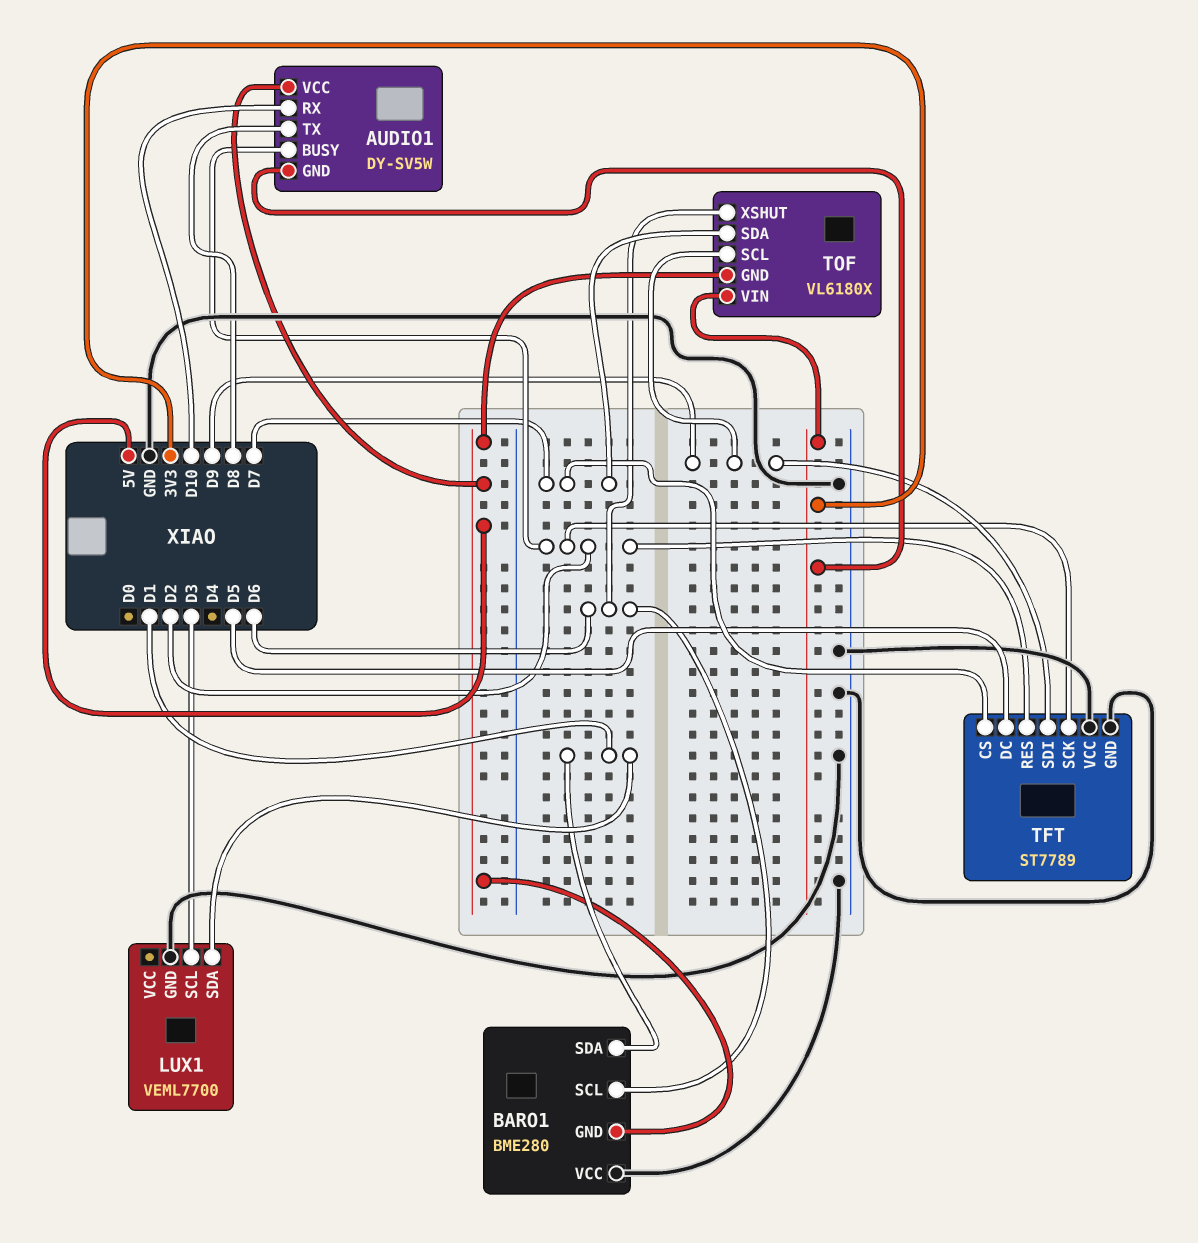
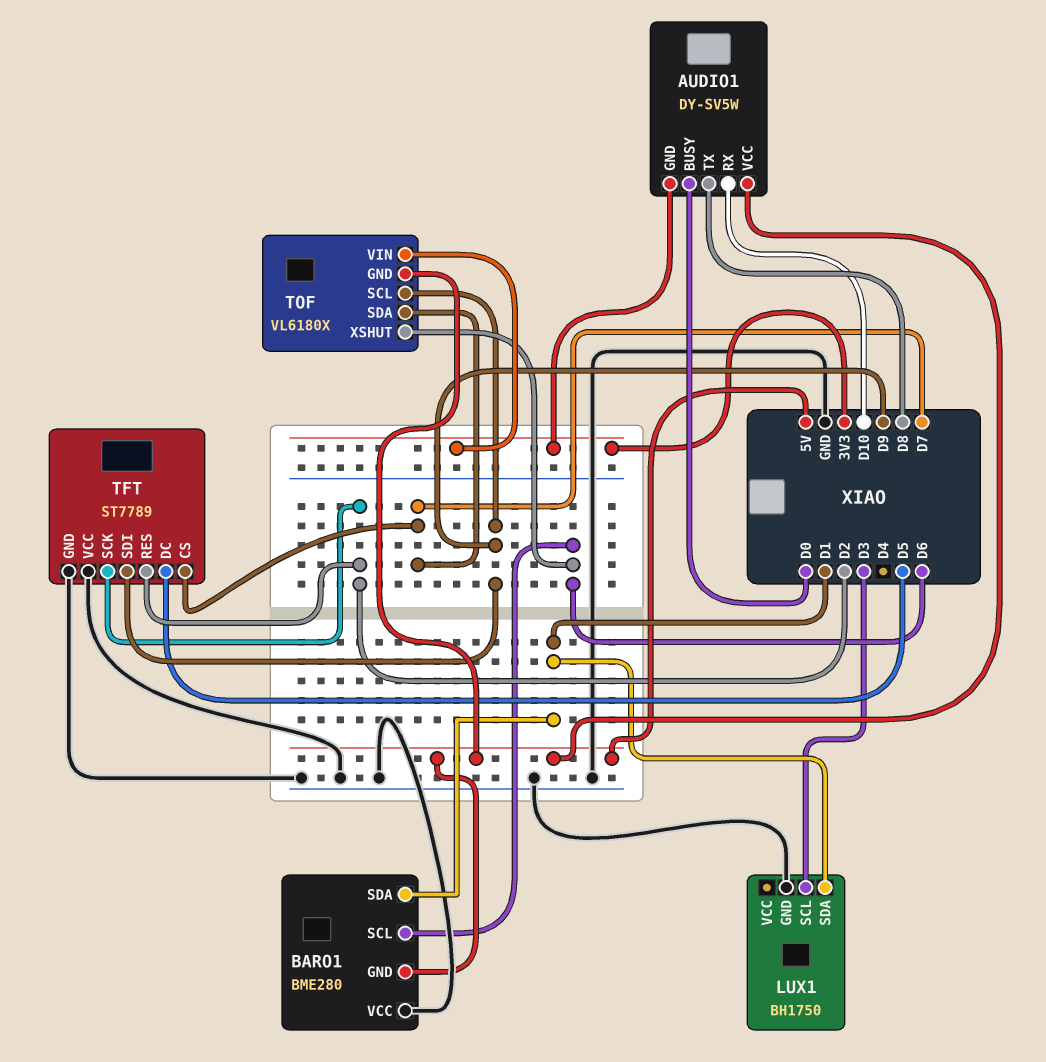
AUDIO1 pin BUSY: D2 -> D0
LUX1: VEML7700 -> BH1750

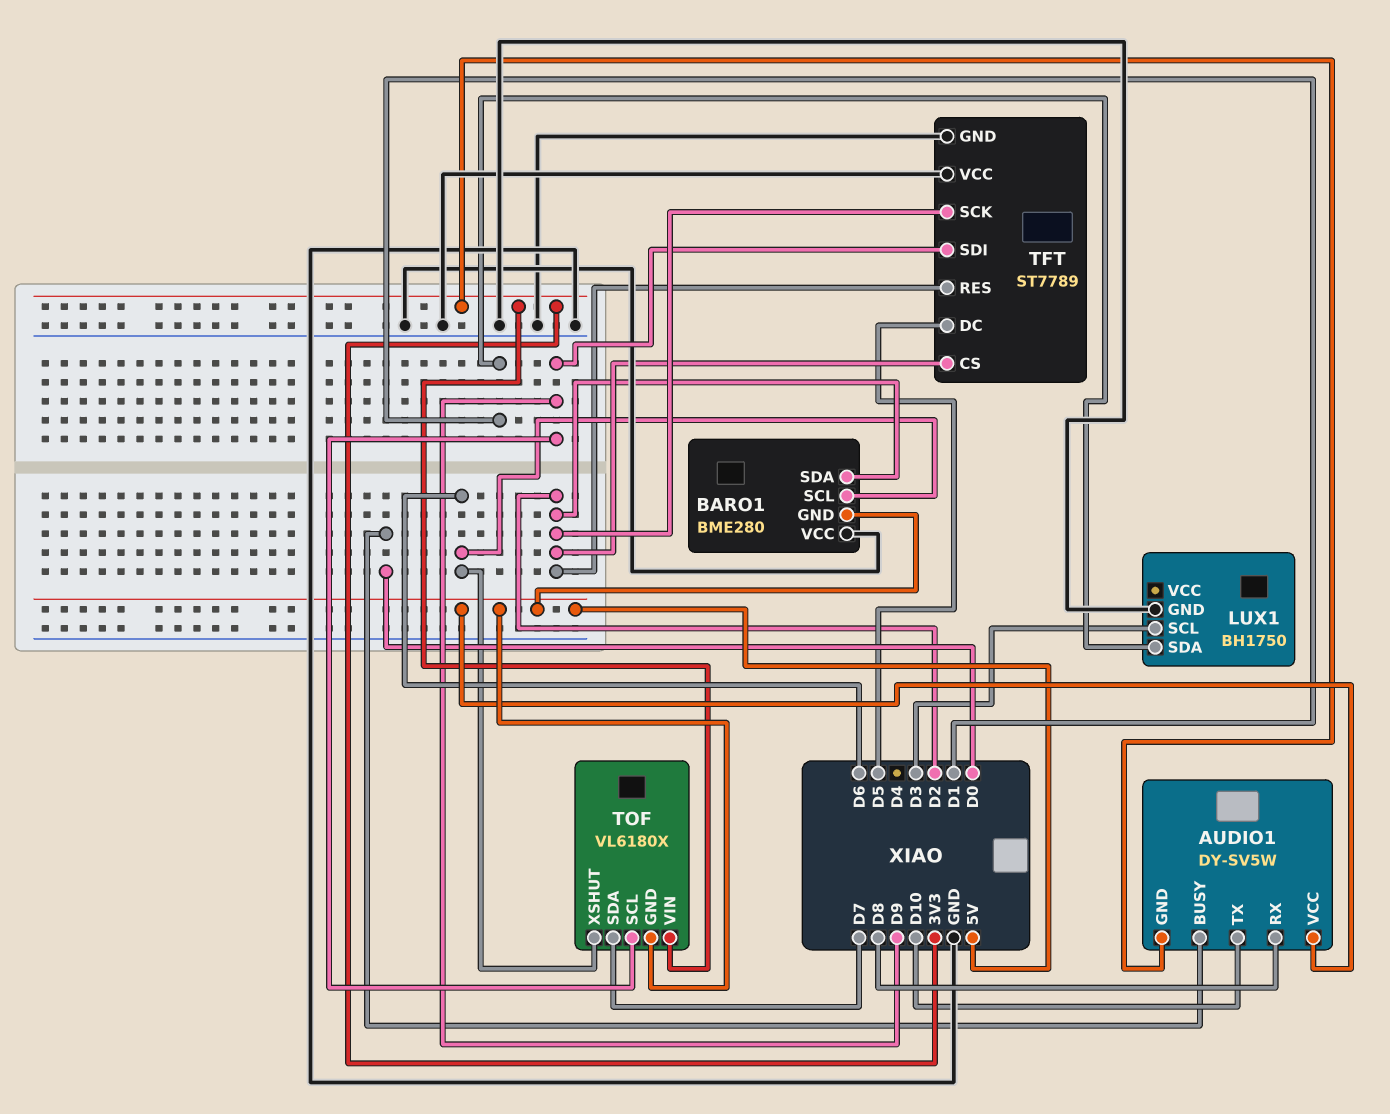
AUDIO1 pin RX: D10 -> D8
AUDIO1 pin TX: D8 -> D10
BARO1 pin SDA: D1 -> D2
TFT pin CS: D7 -> D2

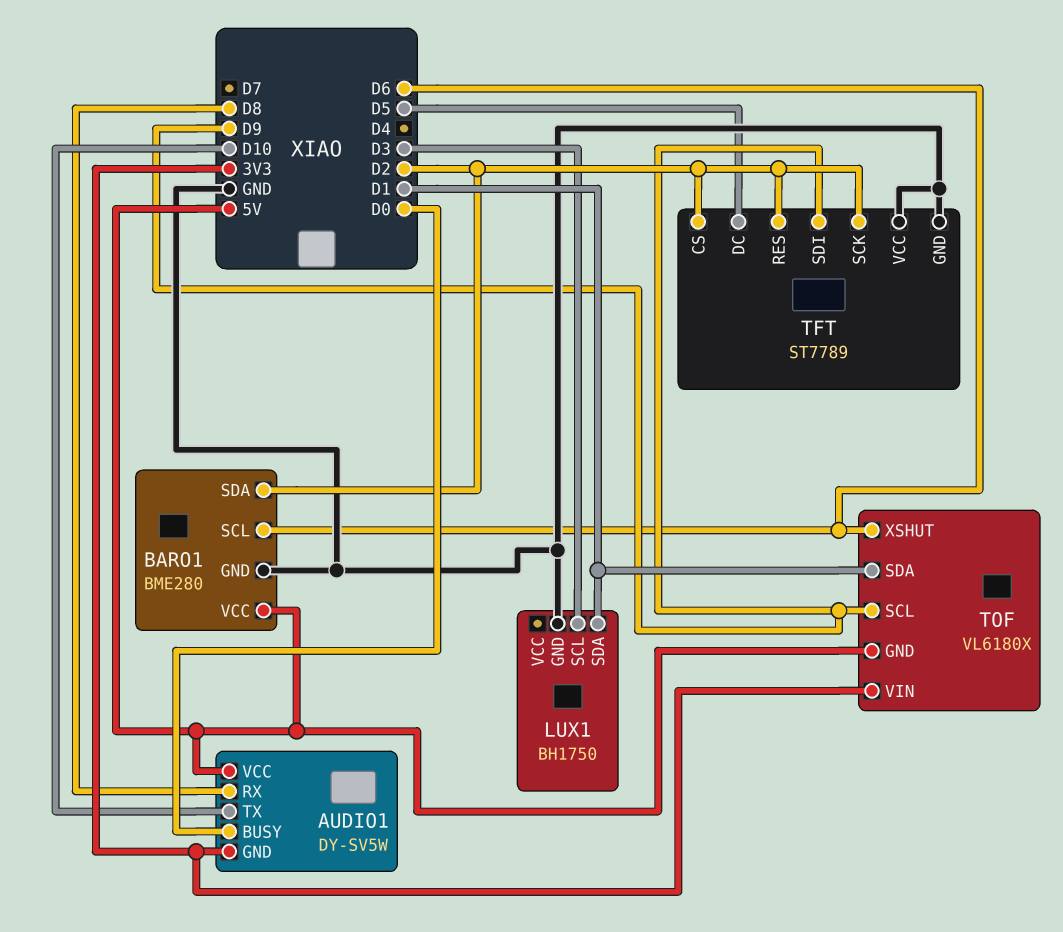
BARO1 pin GND: 5V -> GND
BARO1 pin VCC: GND -> 5V
TOF pin SDA: D7 -> D1

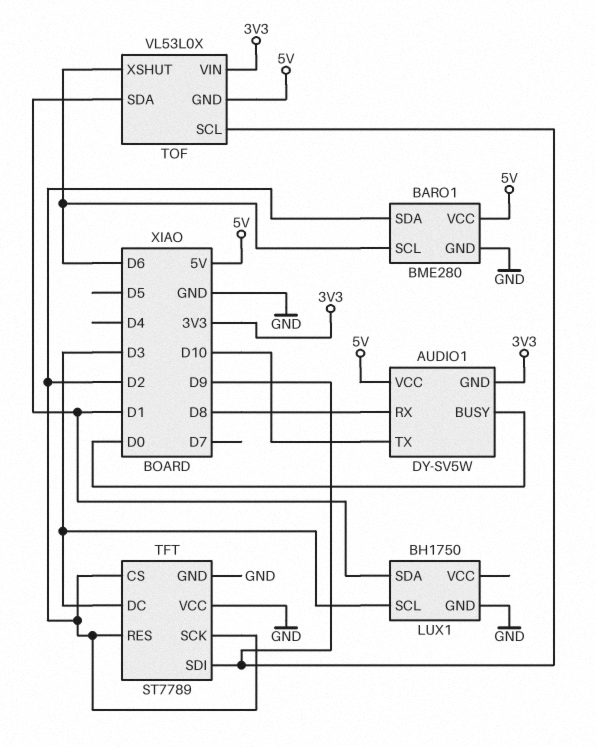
TFT pin DC: D5 -> D3
TOF: VL6180X -> VL53L0X

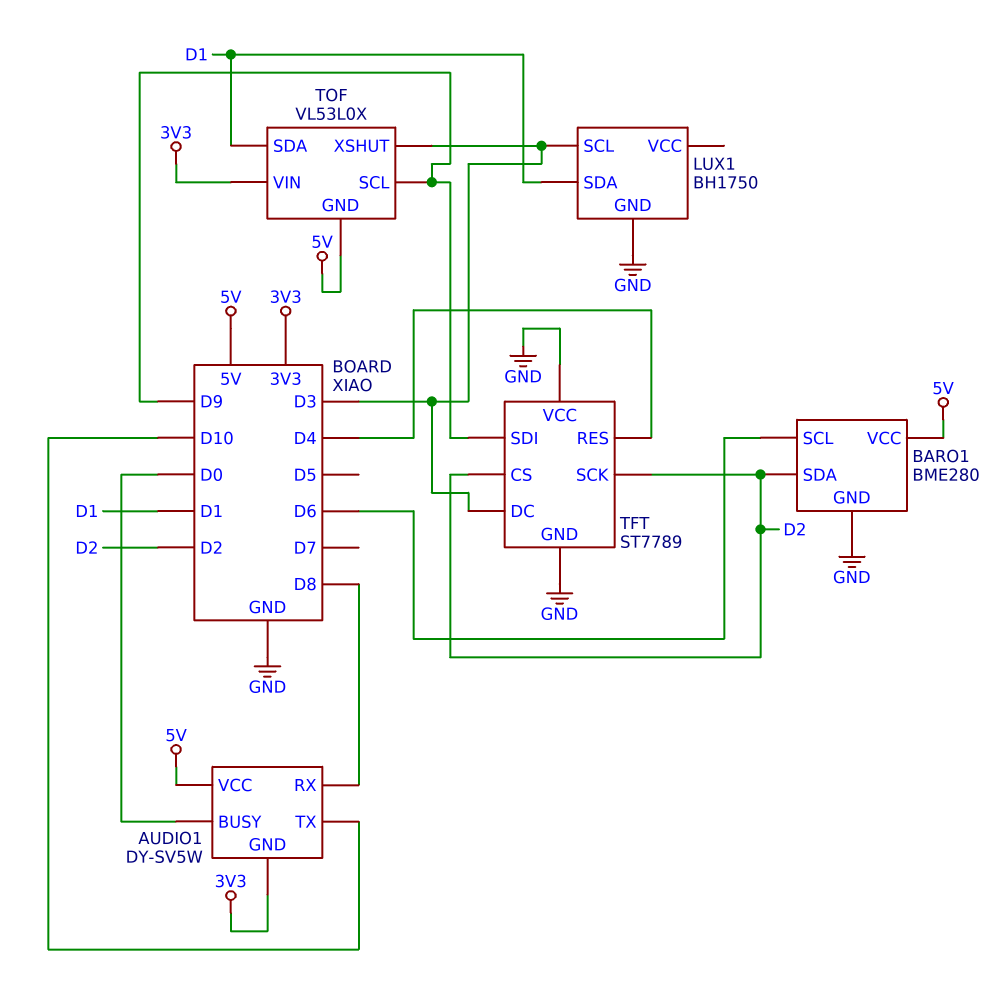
TFT pin RES: D2 -> D4
TOF pin XSHUT: D6 -> D3

